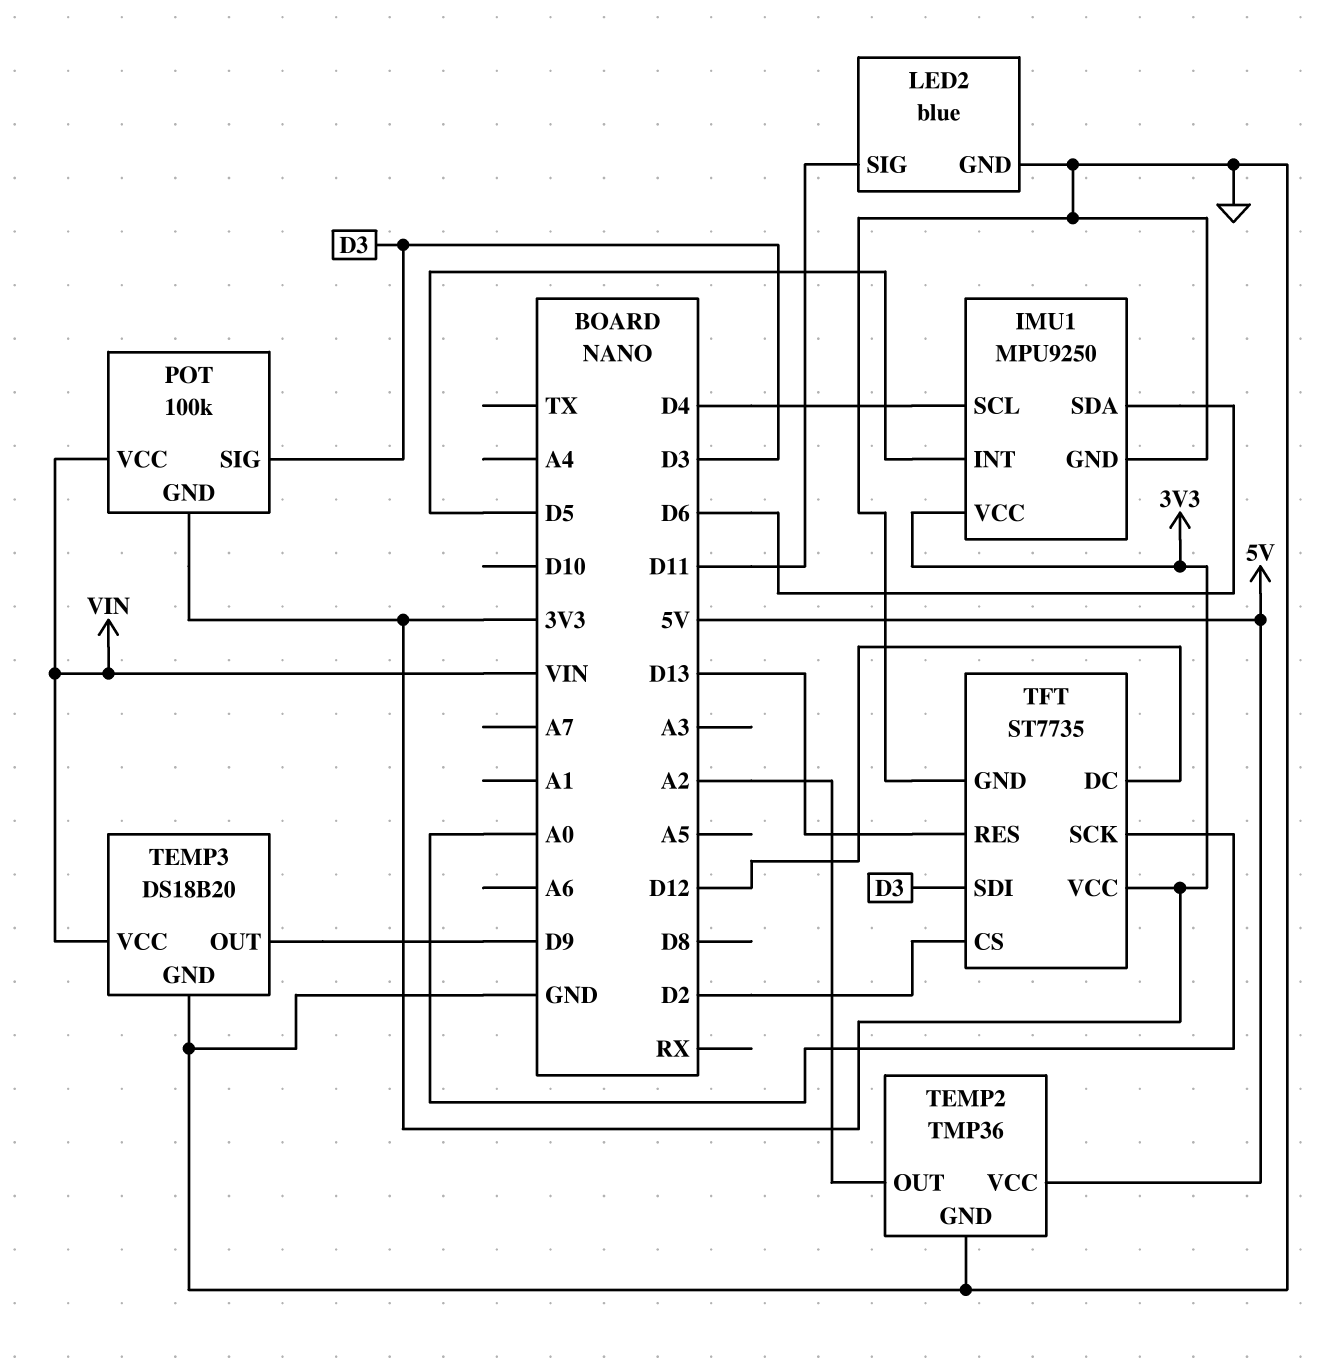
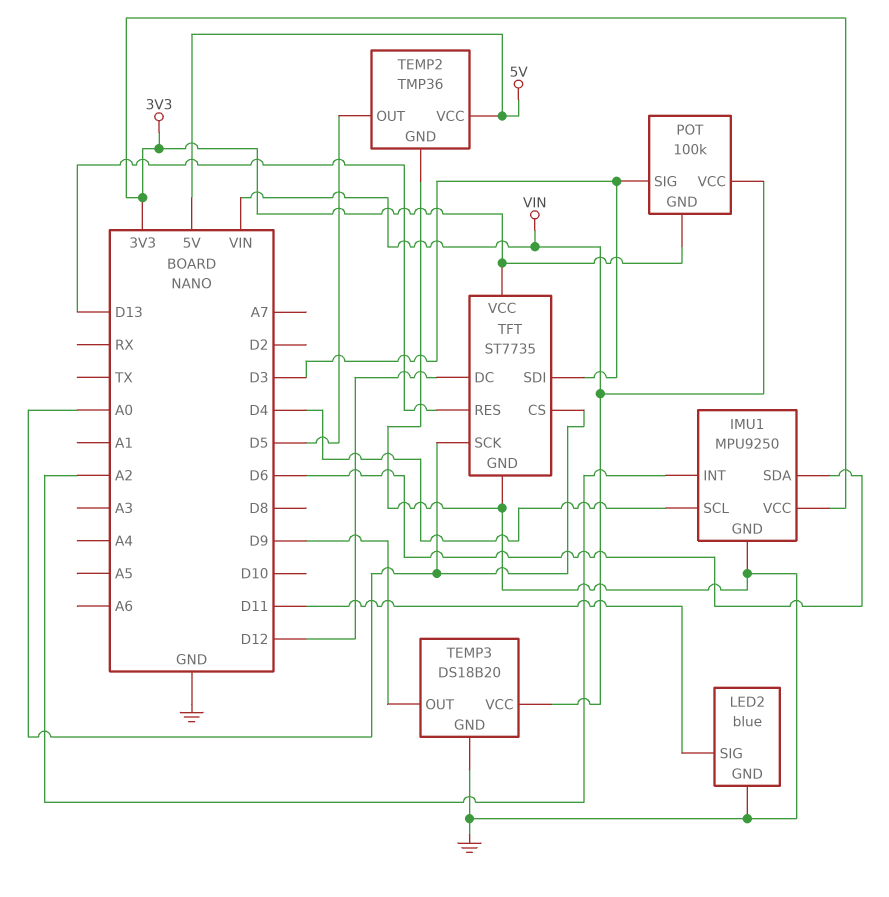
IMU1 pin INT: D5 -> A2
TEMP2 pin OUT: A2 -> D5
TFT pin CS: D2 -> A0

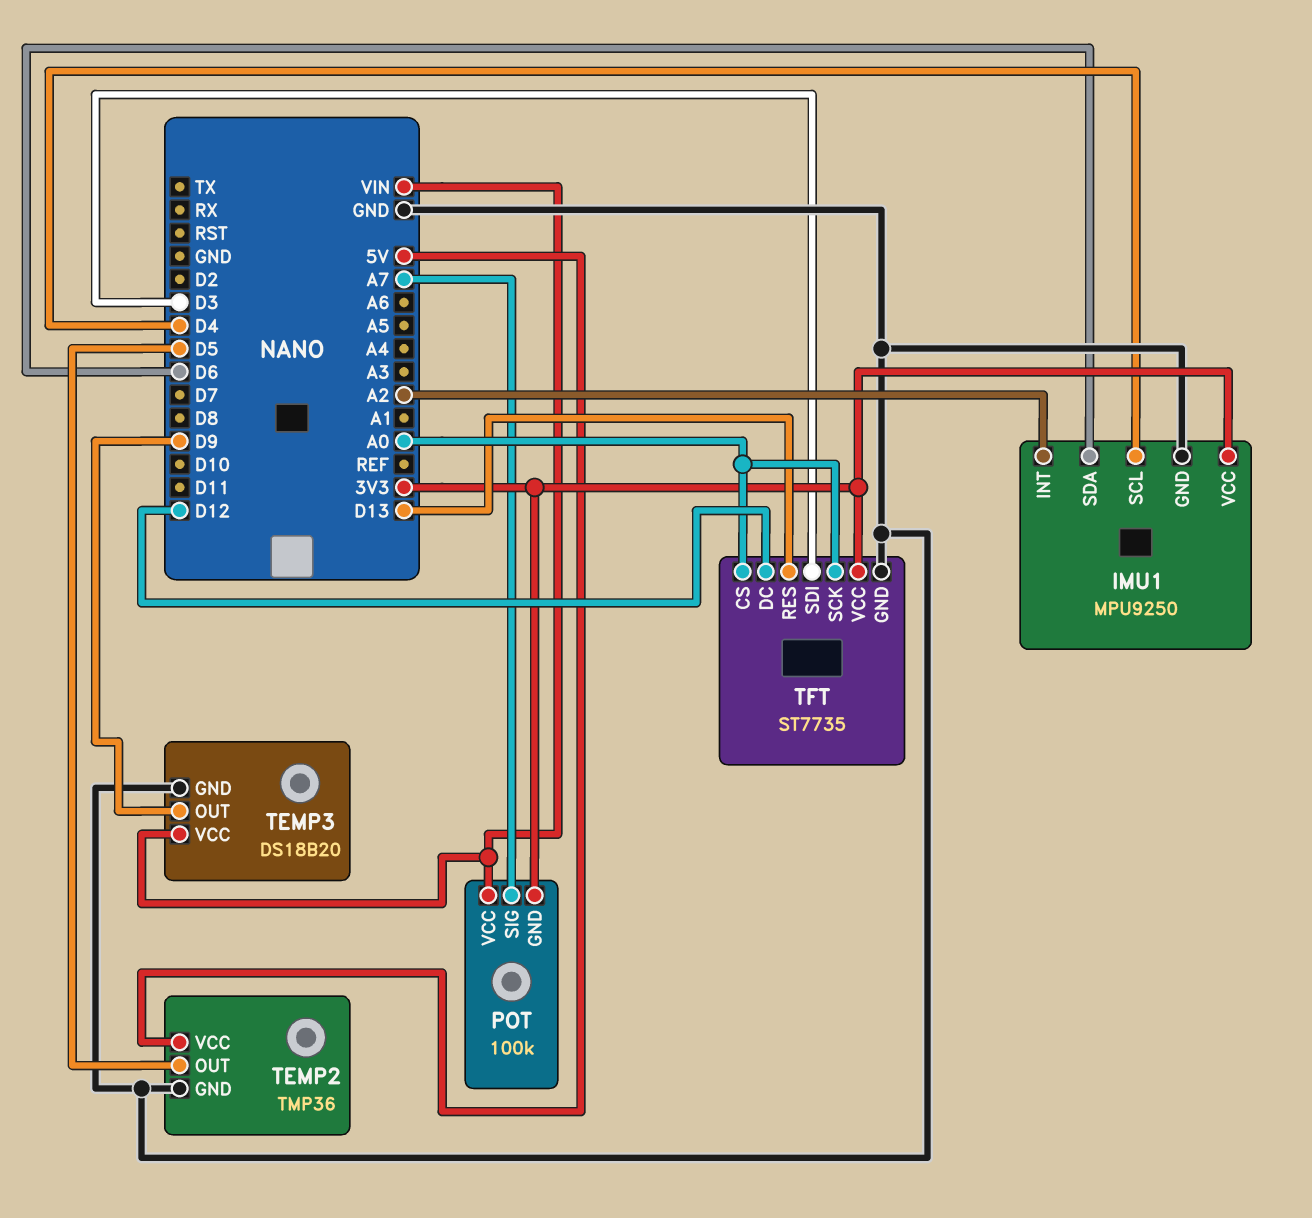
LED2: blue -> none
LED2 pin GND: GND -> none
LED2 pin SIG: D11 -> none
POT pin SIG: D3 -> A7

